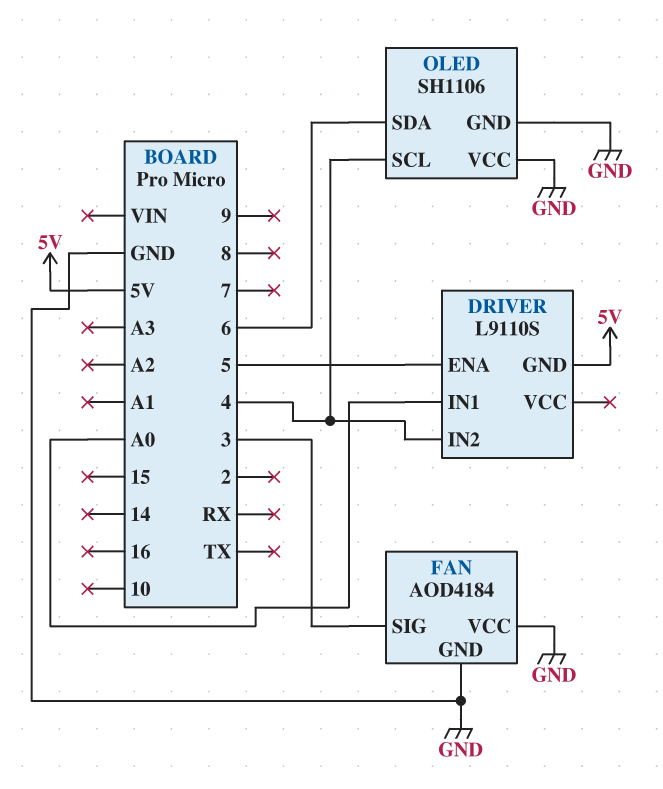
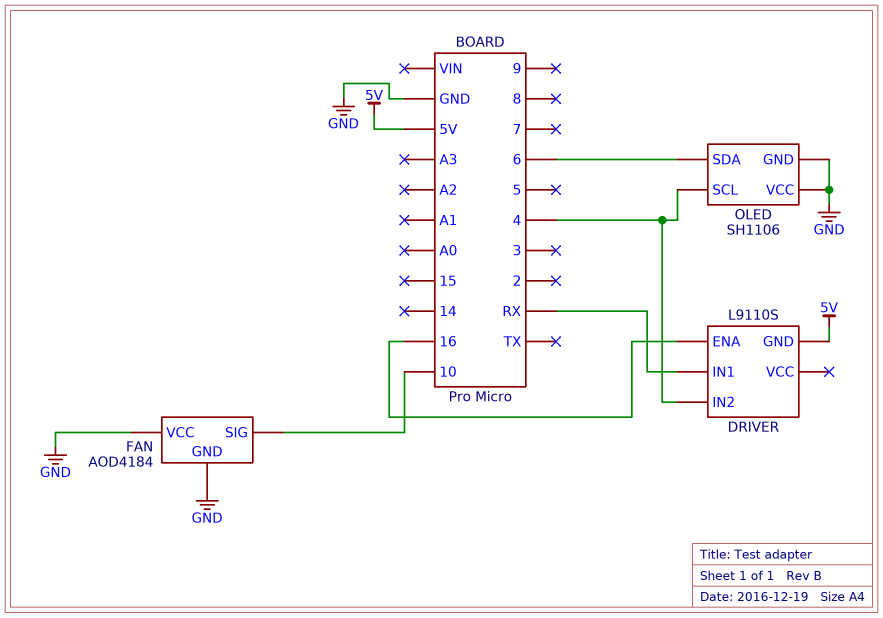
DRIVER pin ENA: 5 -> 16
DRIVER pin IN1: A0 -> RX
FAN pin SIG: 3 -> 10

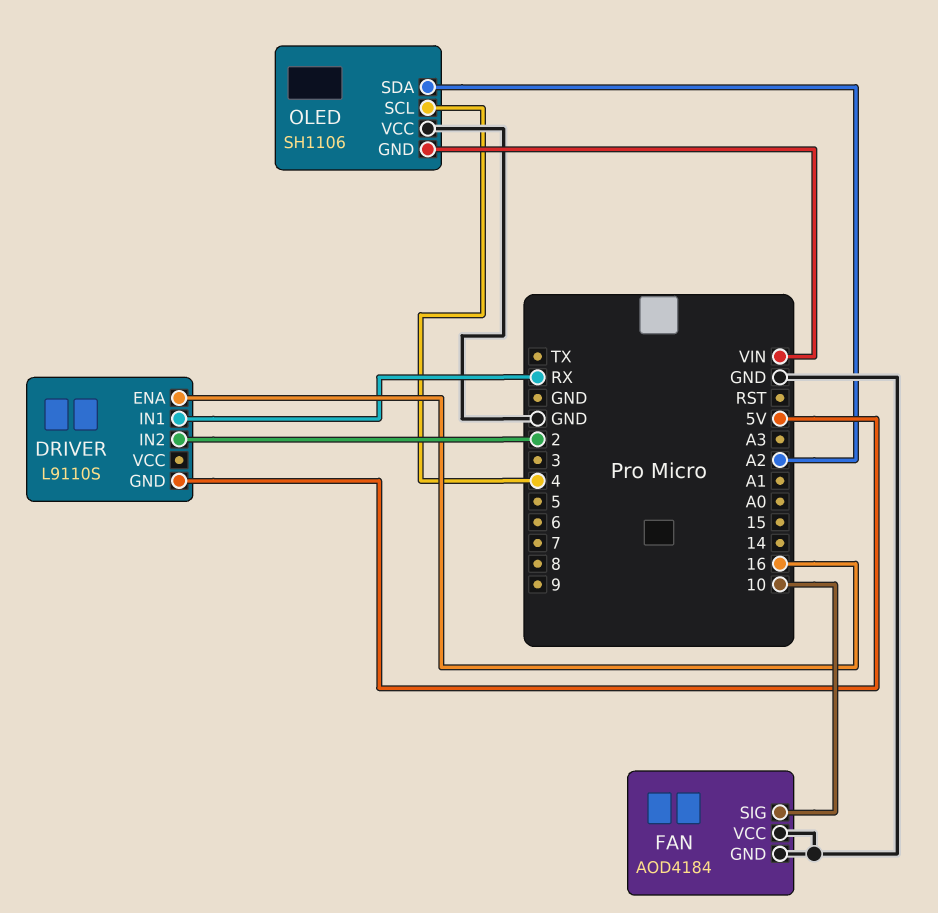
DRIVER pin IN2: 4 -> 2
OLED pin GND: GND -> VIN
OLED pin SDA: 6 -> A2

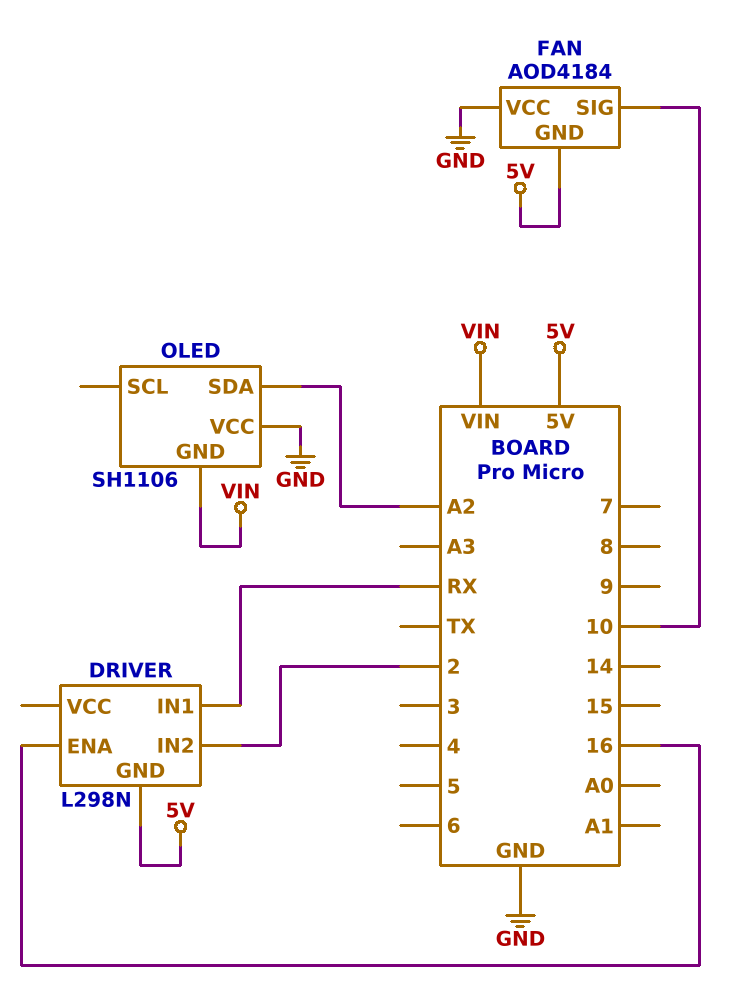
DRIVER: L9110S -> L298N
FAN pin GND: GND -> 5V
OLED pin SCL: 4 -> none

